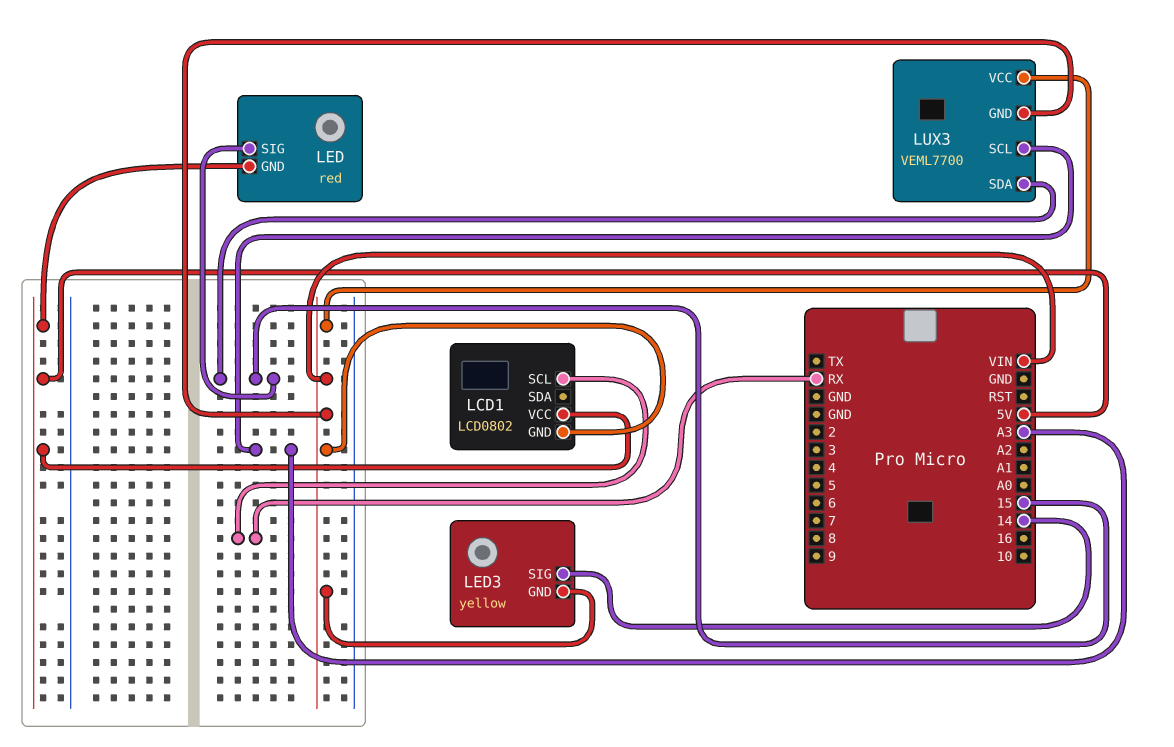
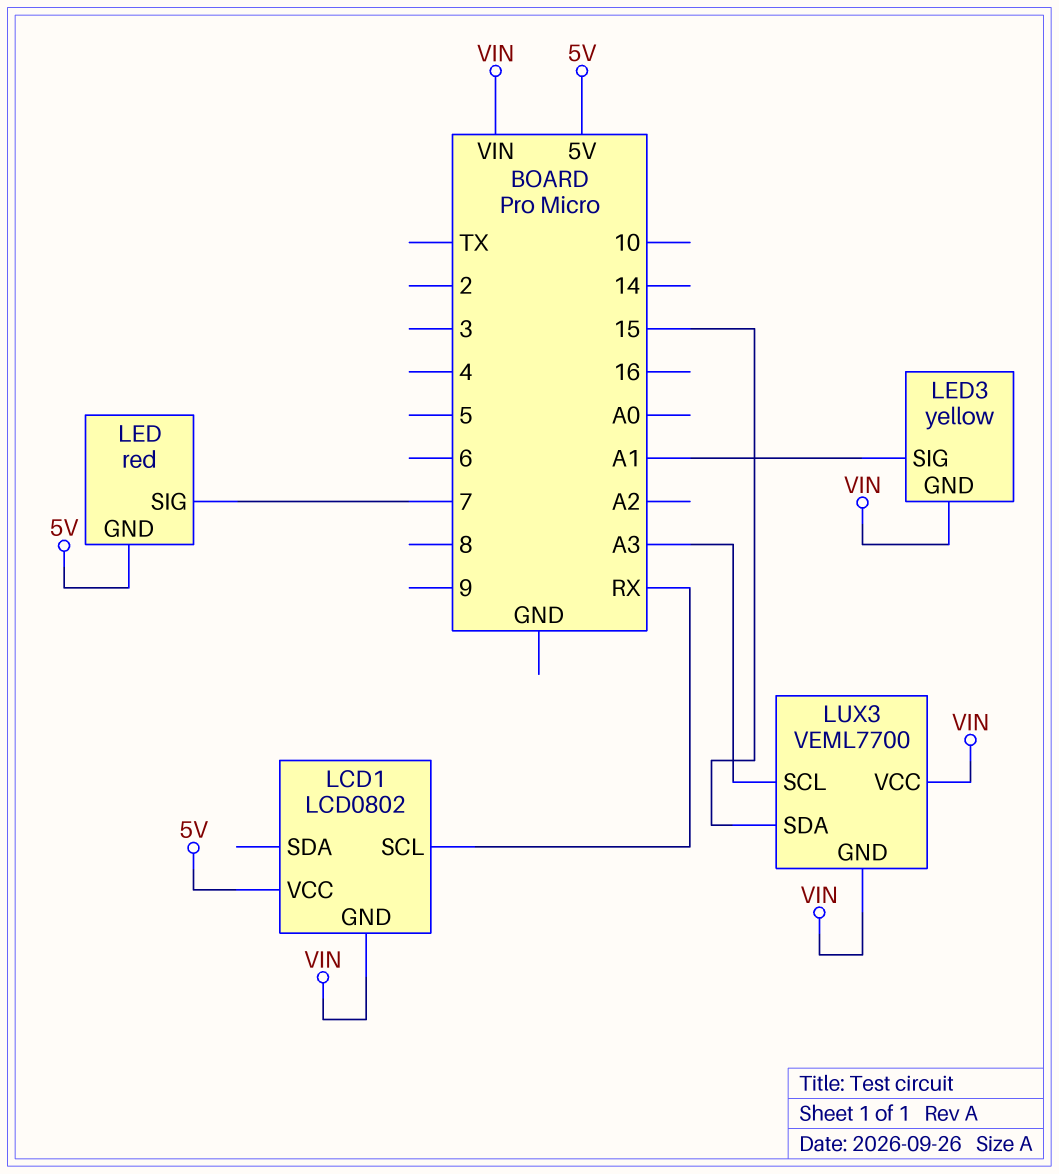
LED pin SIG: 15 -> 7
LED3 pin SIG: 14 -> A1

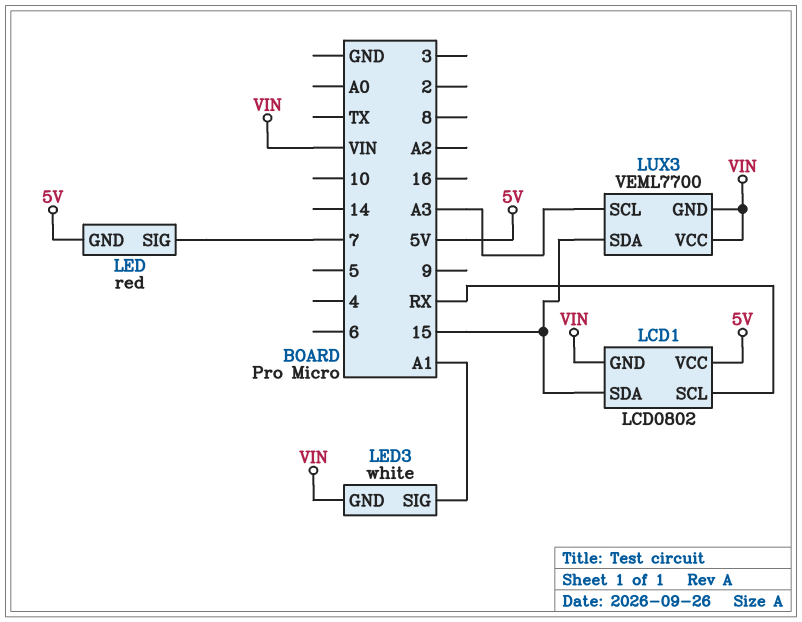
LCD1 pin SDA: none -> 15
LED3: yellow -> white

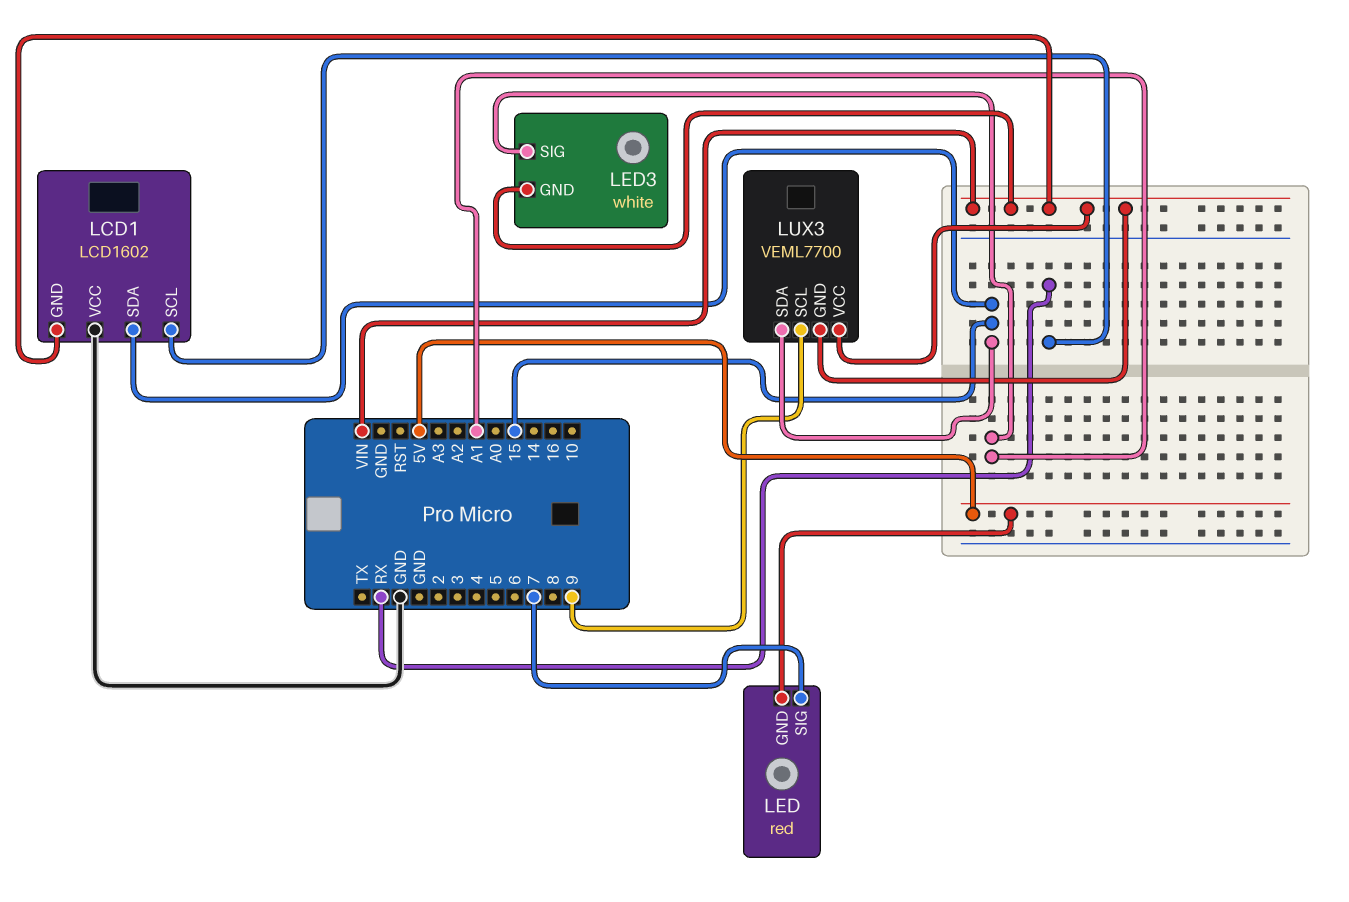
LCD1: LCD0802 -> LCD1602
LCD1 pin VCC: 5V -> GND
LUX3 pin SCL: A3 -> 9

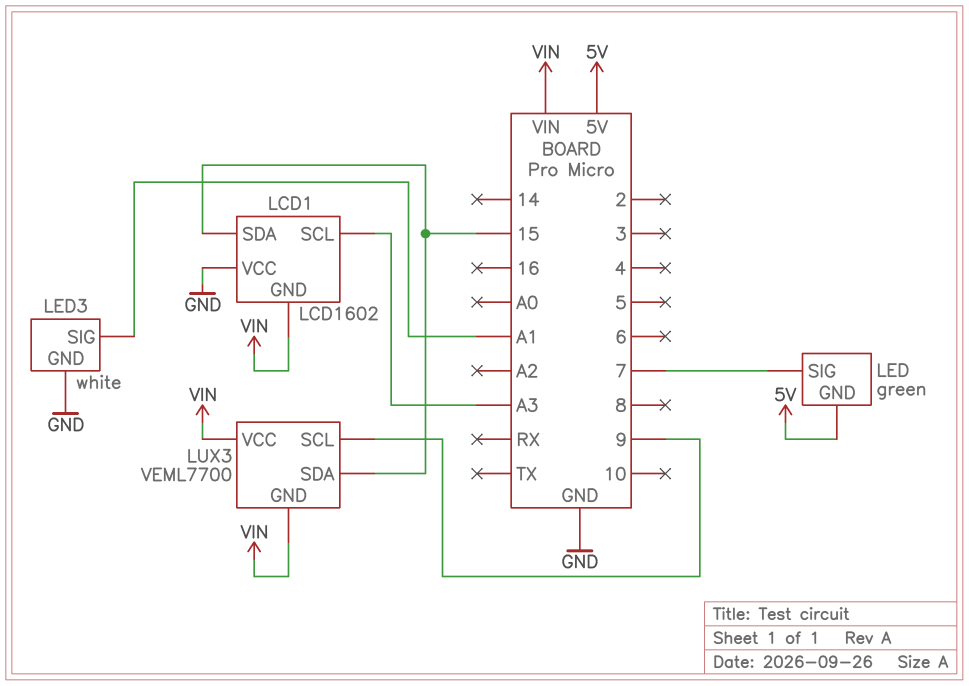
LCD1 pin SCL: RX -> A3
LED: red -> green
LED3 pin GND: VIN -> GND

